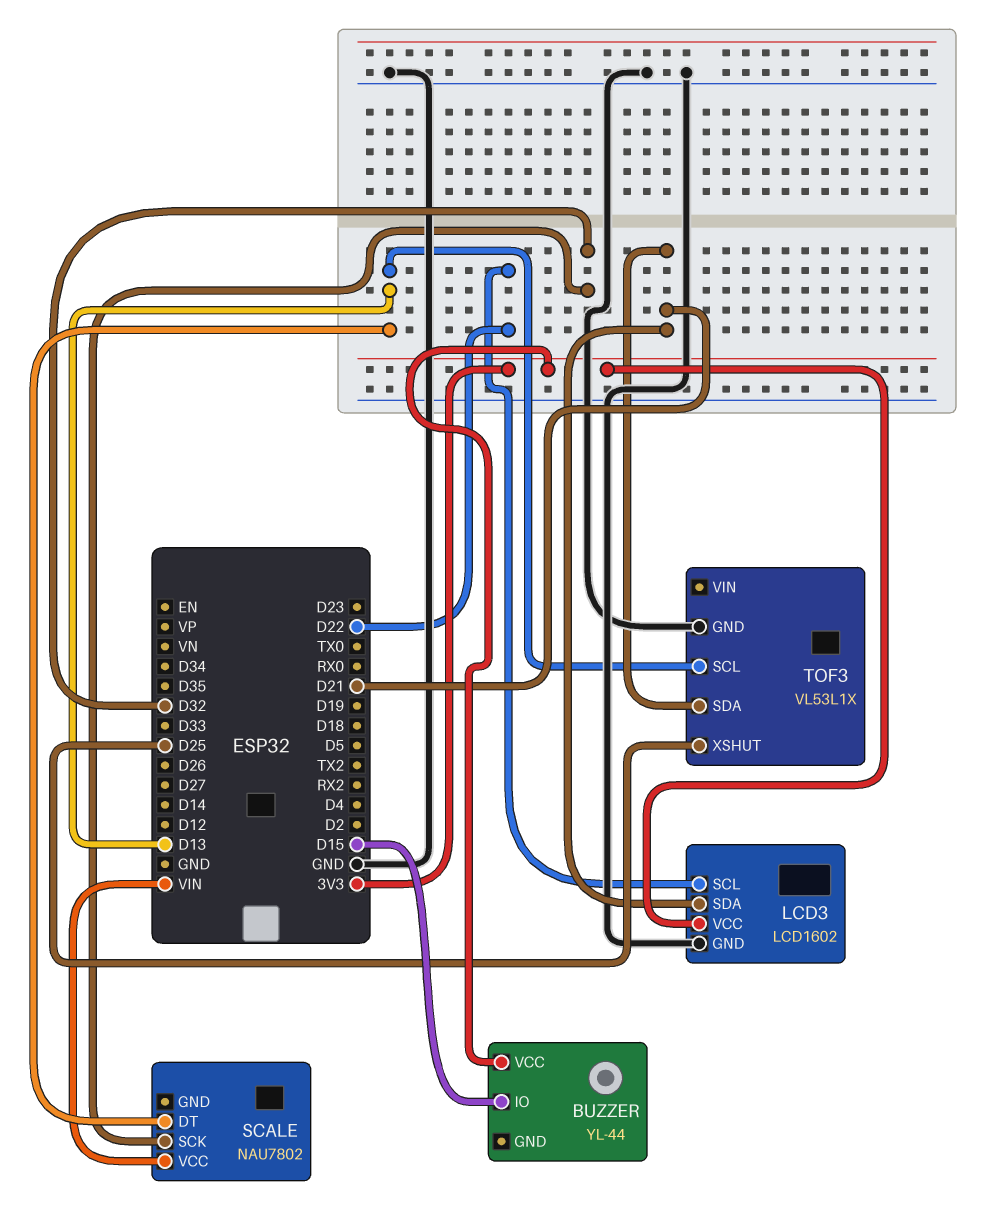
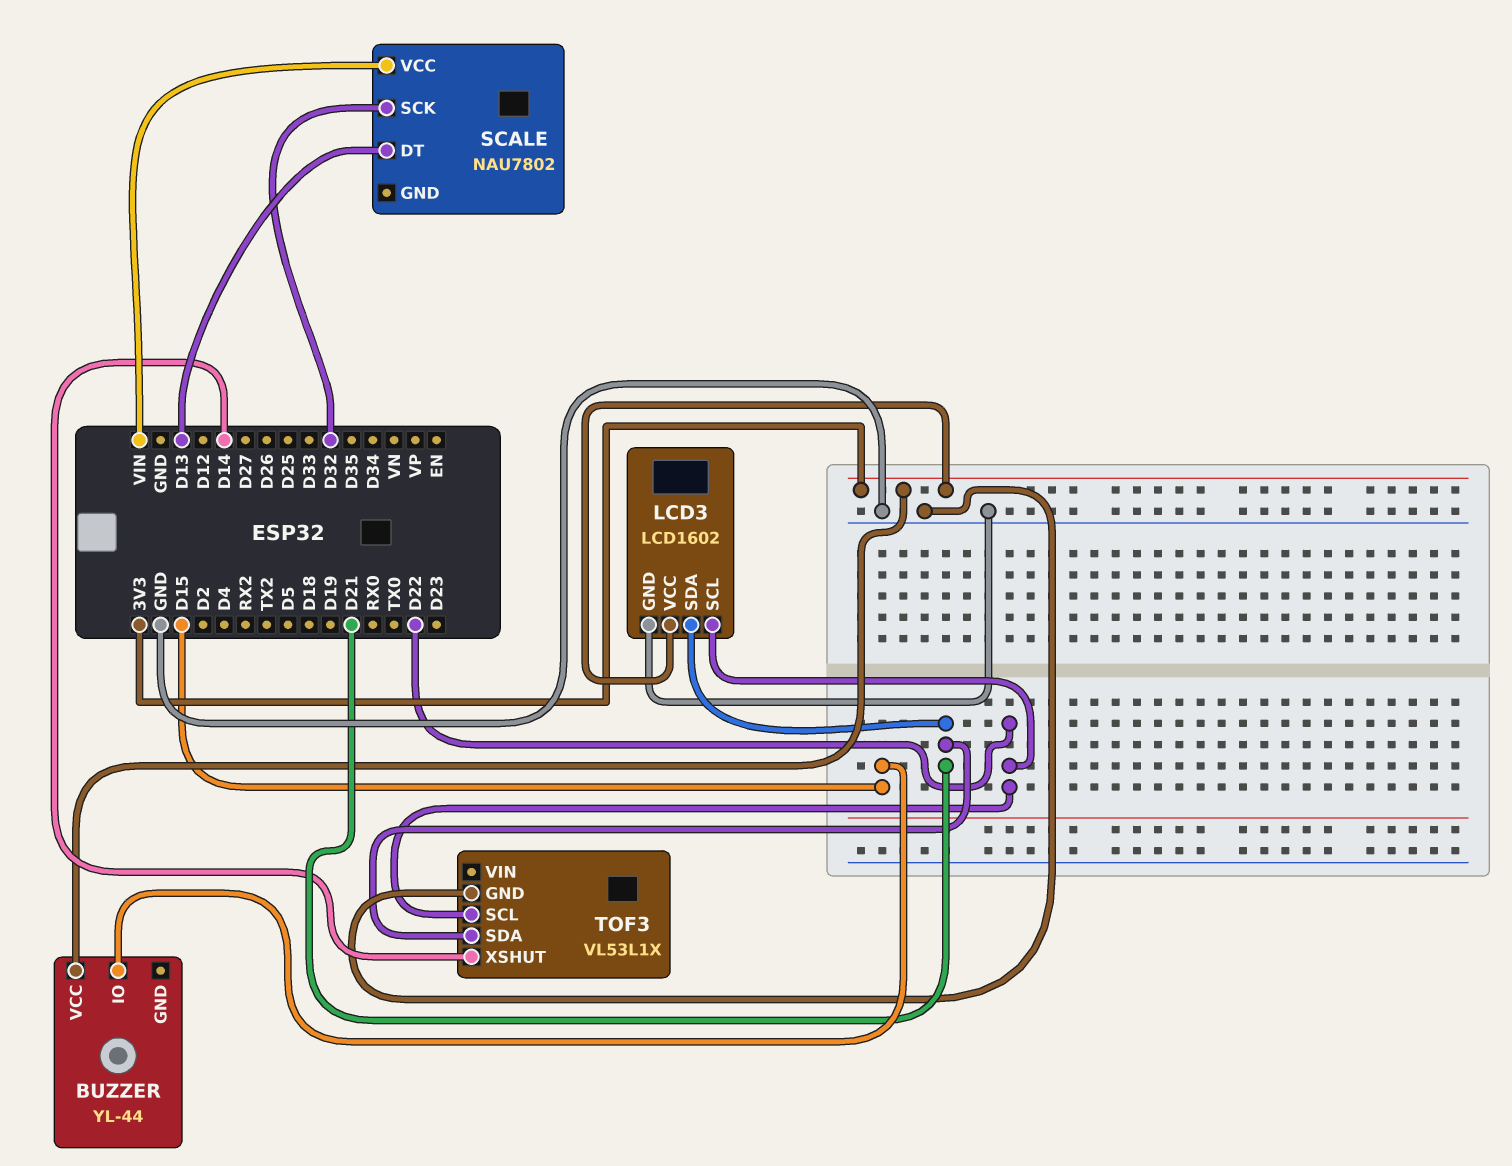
TOF3 pin SCL: D13 -> D22
TOF3 pin XSHUT: D25 -> D14

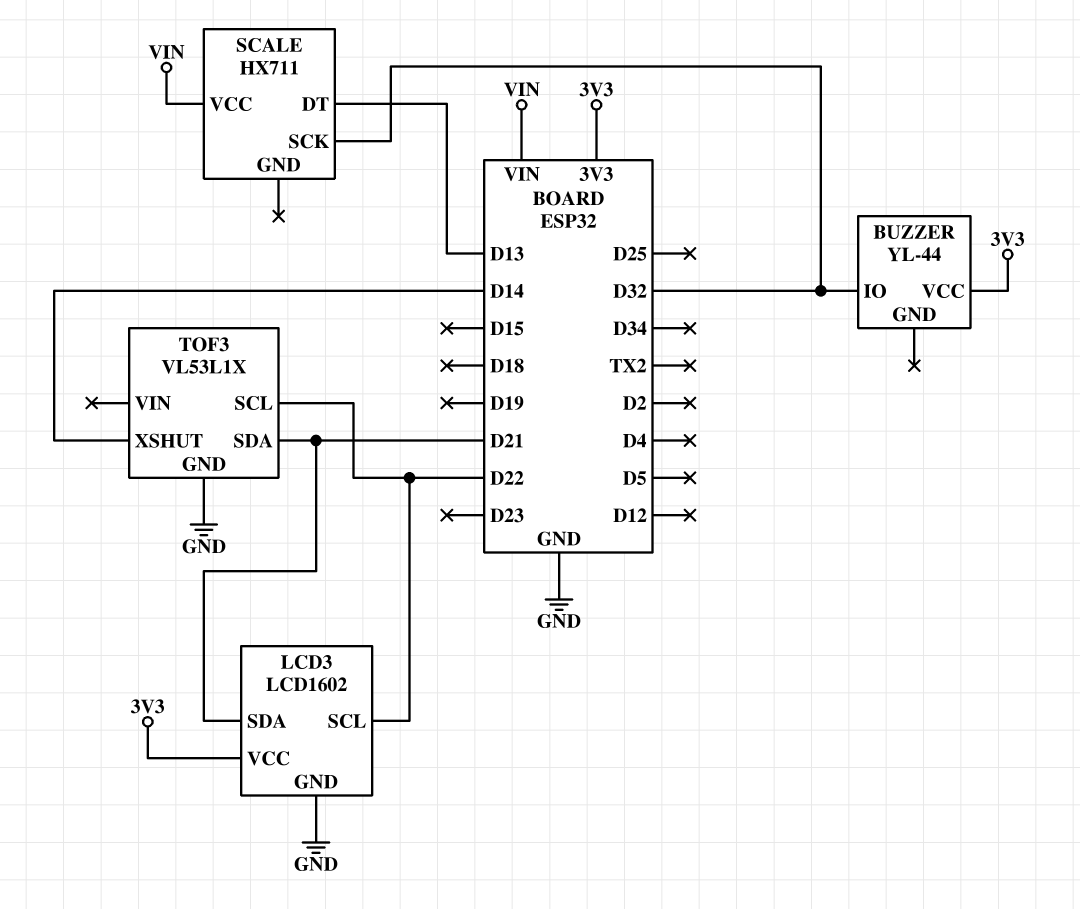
BUZZER pin IO: D15 -> D32
SCALE: NAU7802 -> HX711

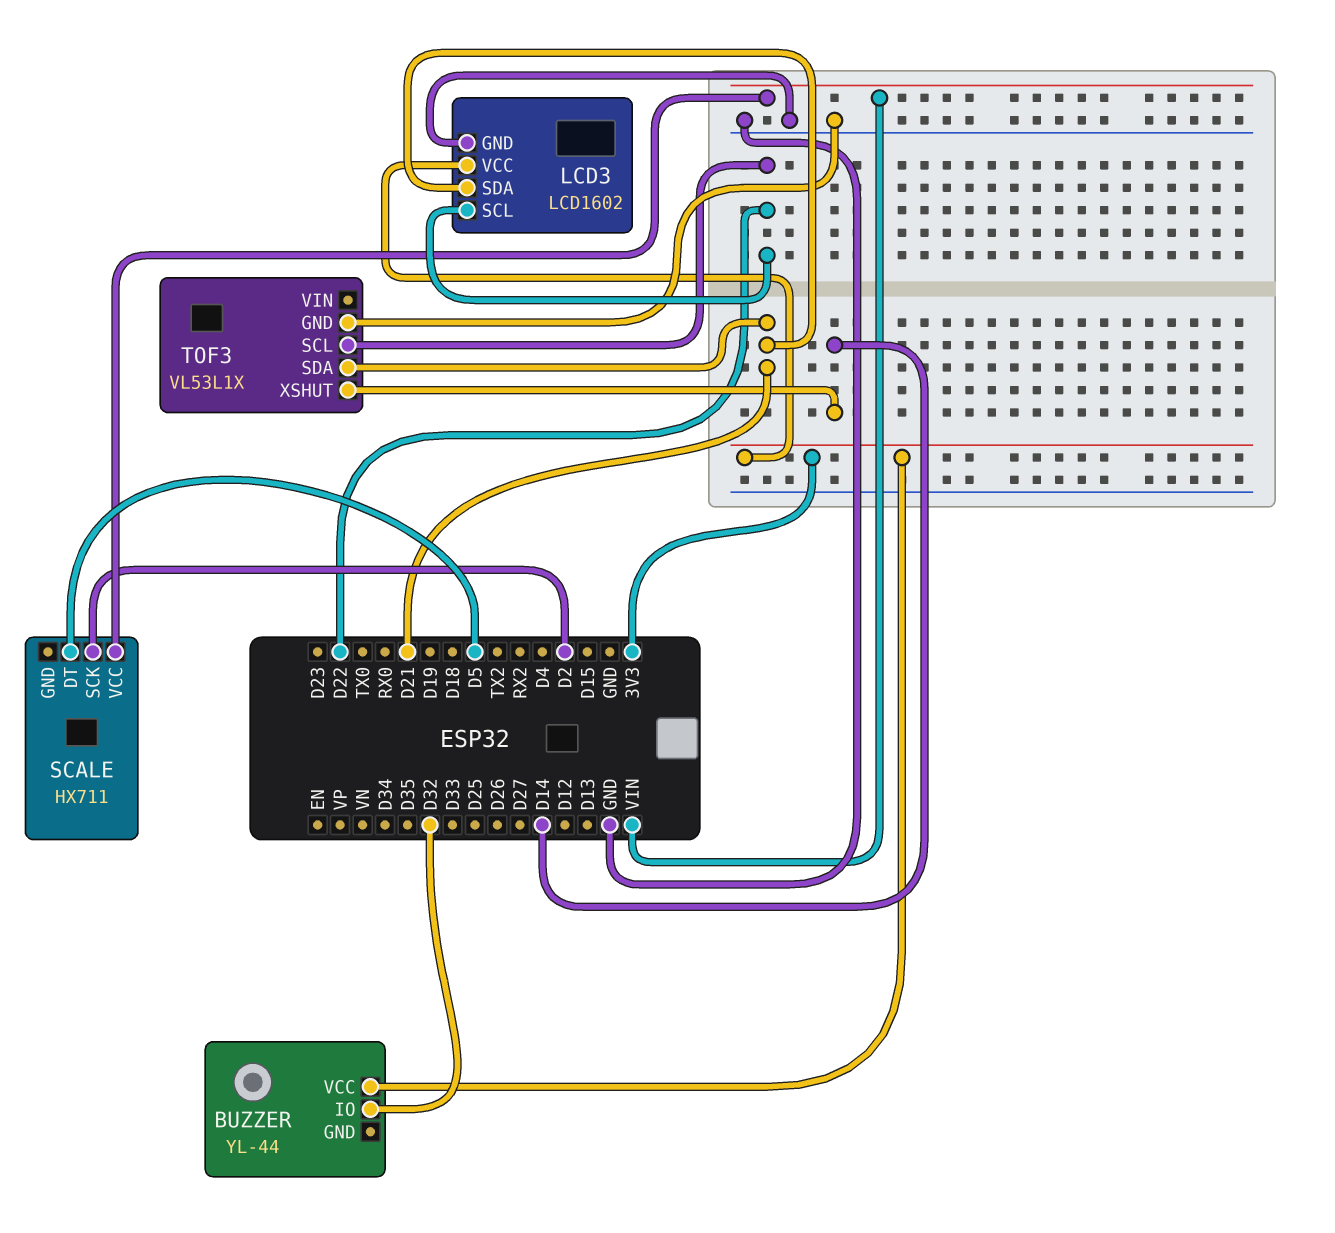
SCALE pin DT: D13 -> D5
SCALE pin SCK: D32 -> D2

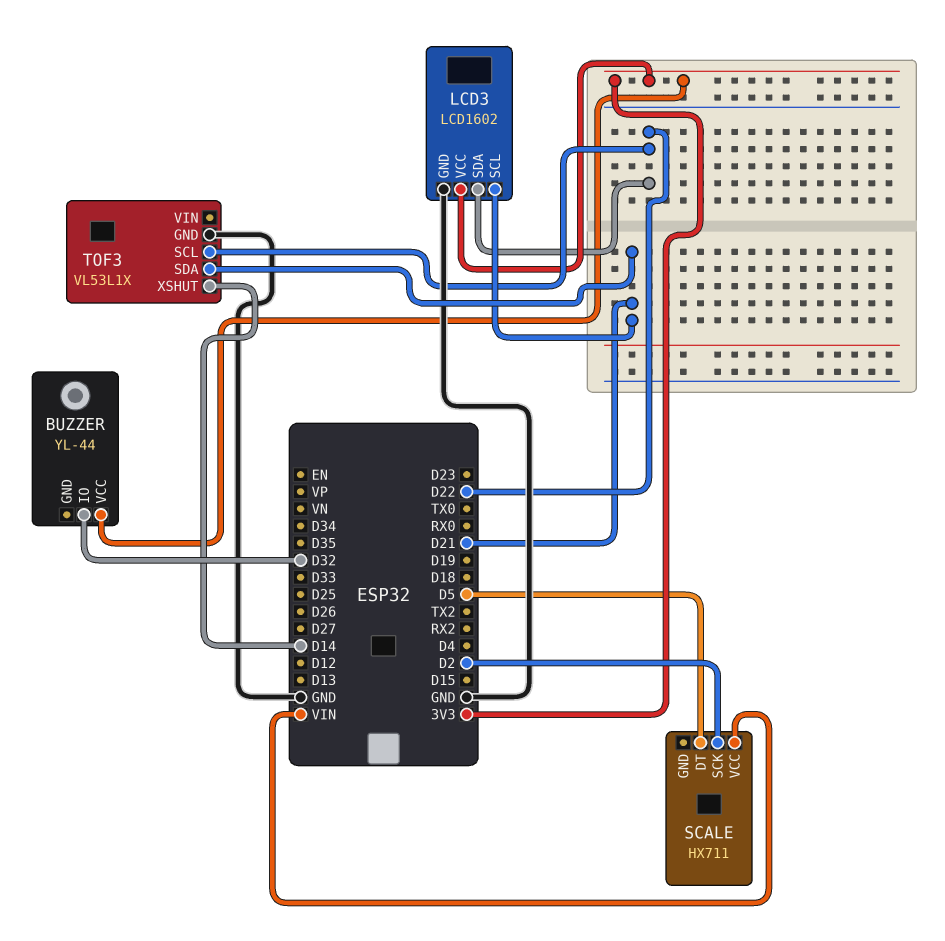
LCD3 pin SCL: D22 -> D21
LCD3 pin SDA: D21 -> D22

